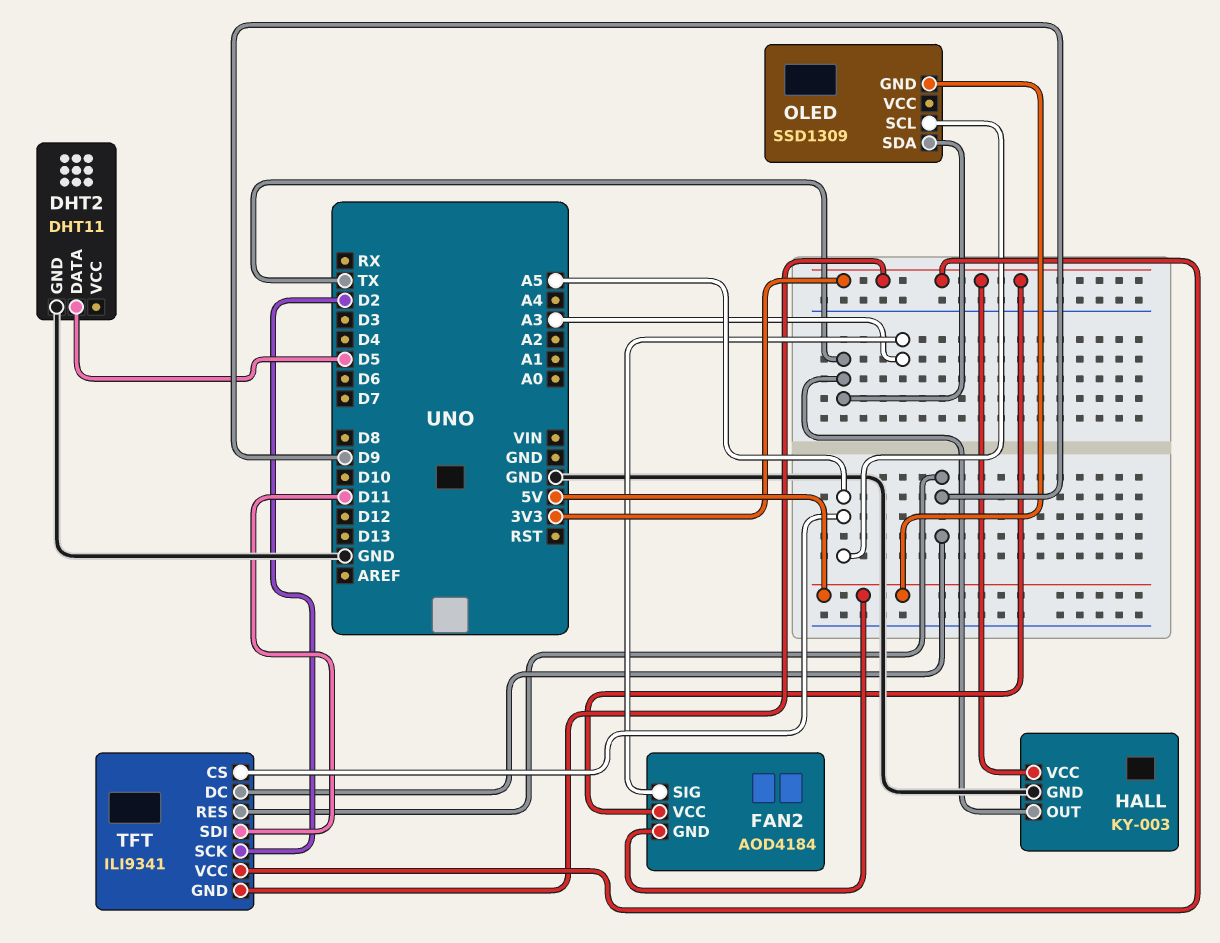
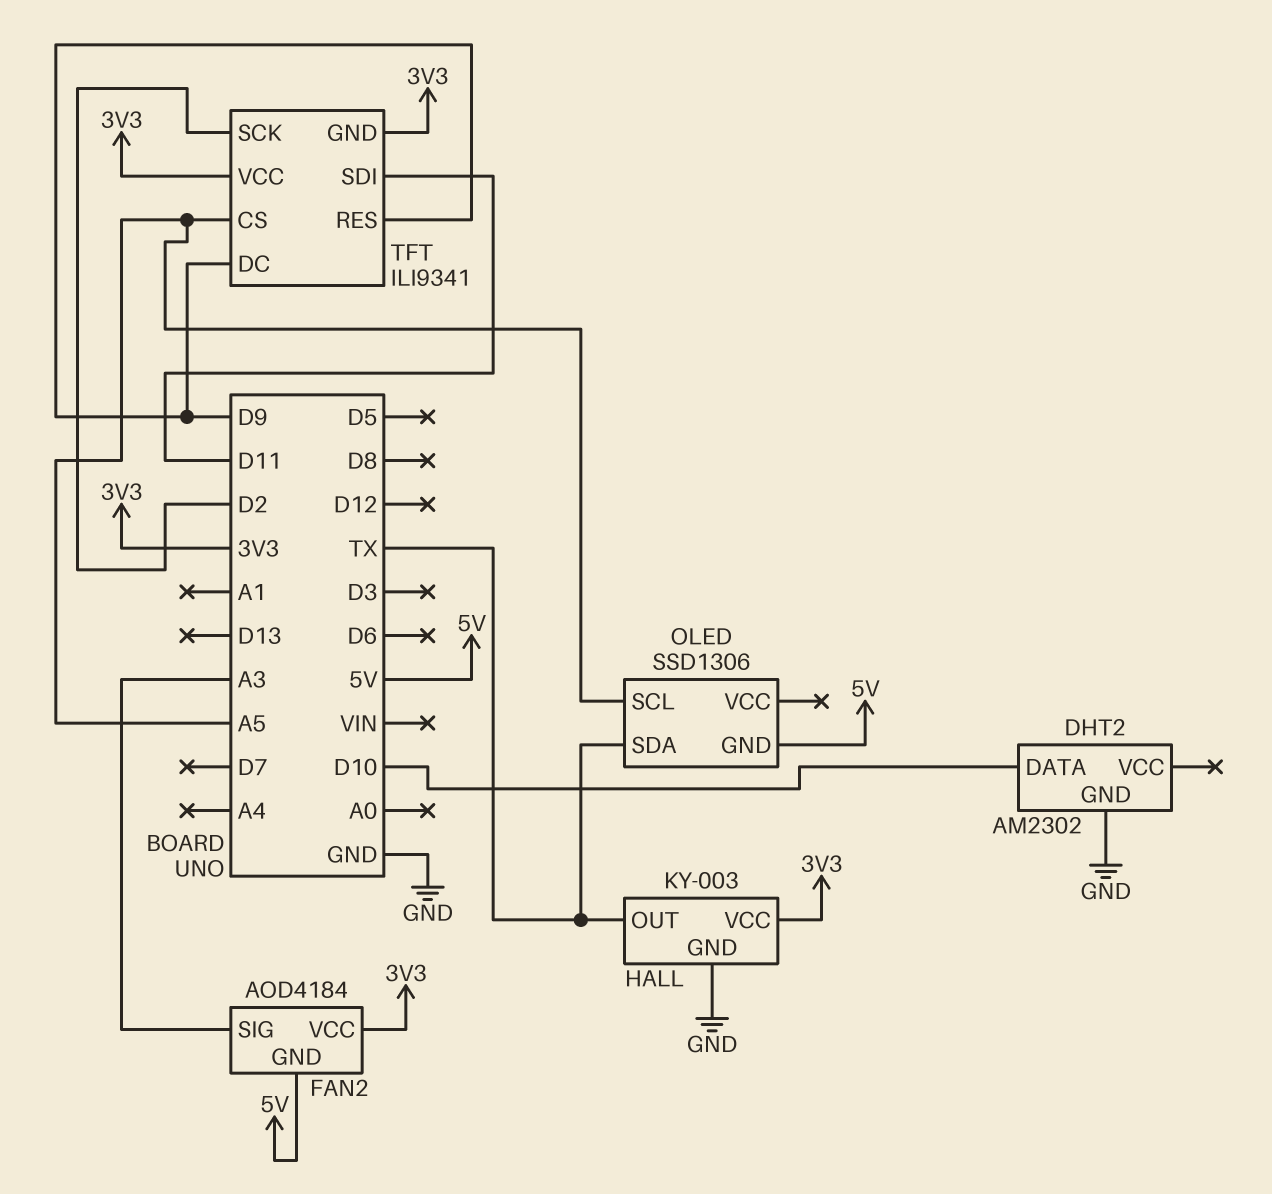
DHT2: DHT11 -> AM2302
DHT2 pin DATA: D5 -> D10
OLED: SSD1309 -> SSD1306

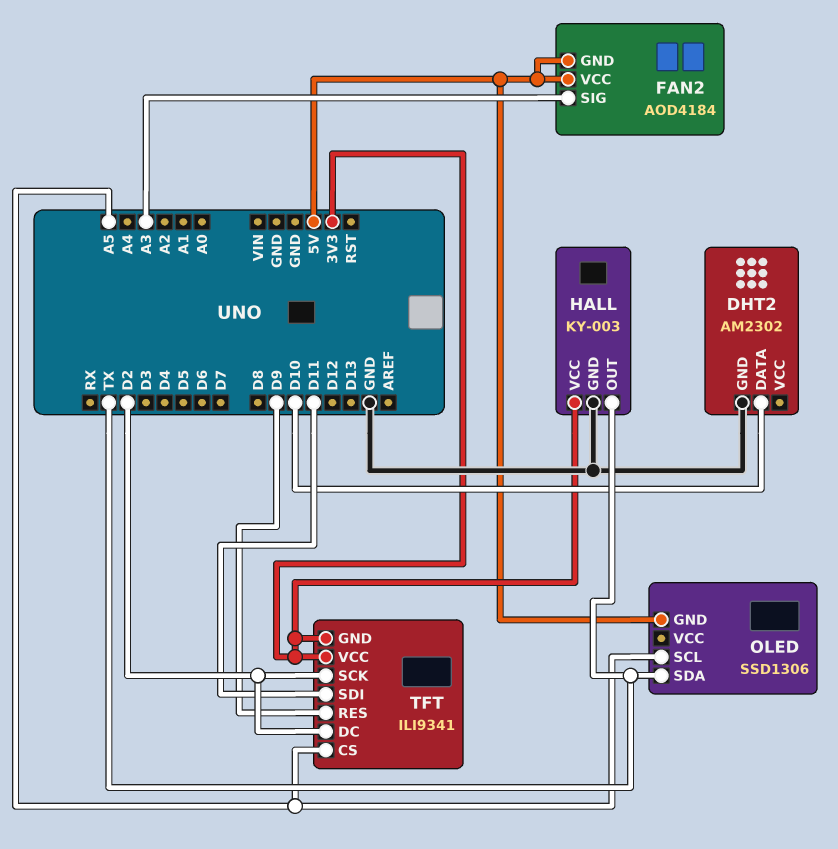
FAN2 pin VCC: 3V3 -> 5V
TFT pin DC: D9 -> D2

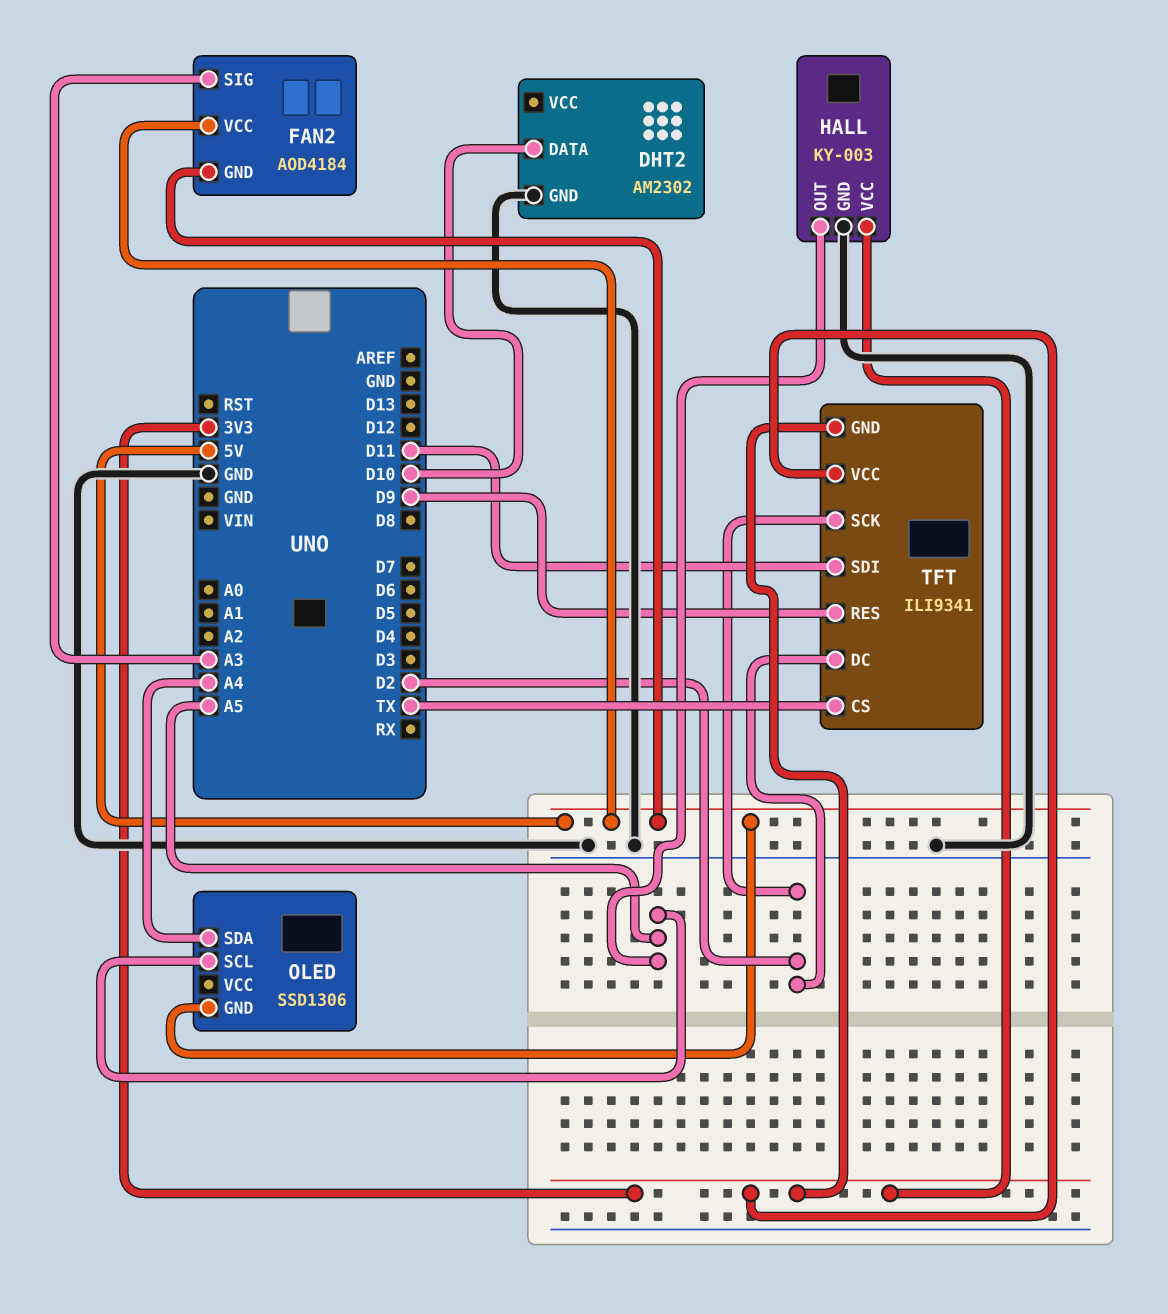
HALL pin OUT: TX -> A5
OLED pin SDA: TX -> A4
TFT pin CS: A5 -> TX

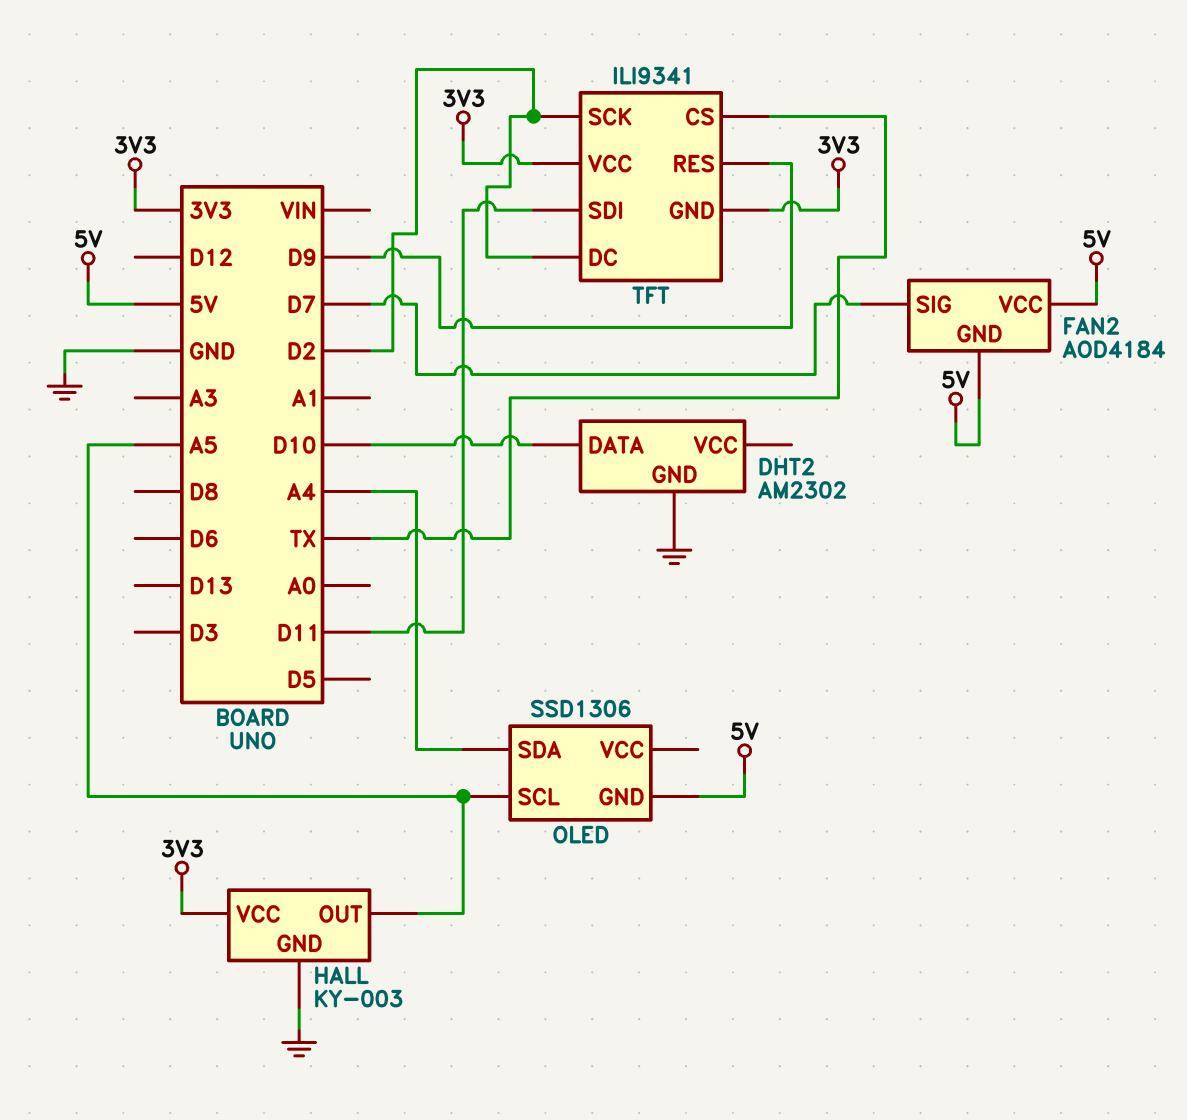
FAN2 pin SIG: A3 -> D7

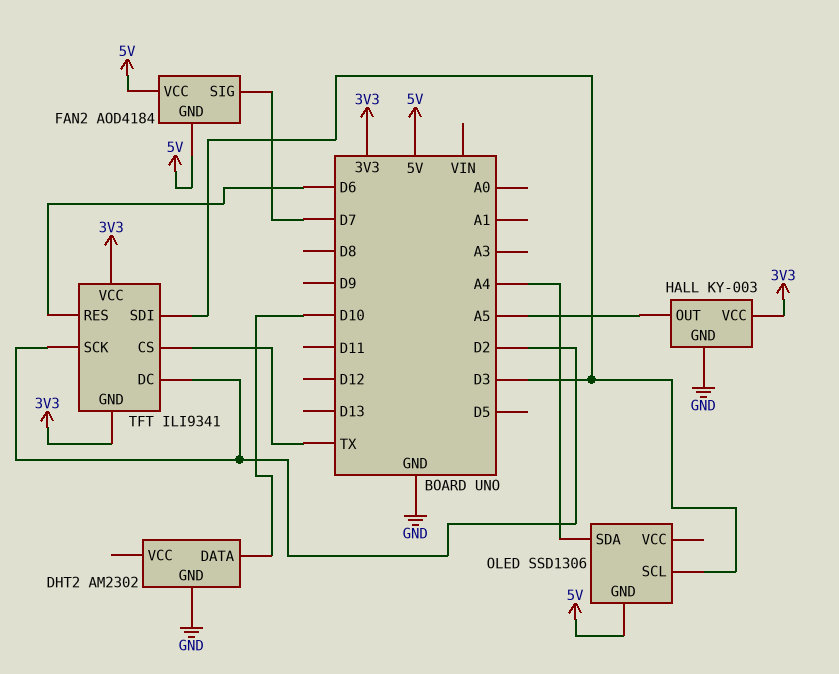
OLED pin SCL: A5 -> D3
TFT pin RES: D9 -> D6
TFT pin SDI: D11 -> D3

